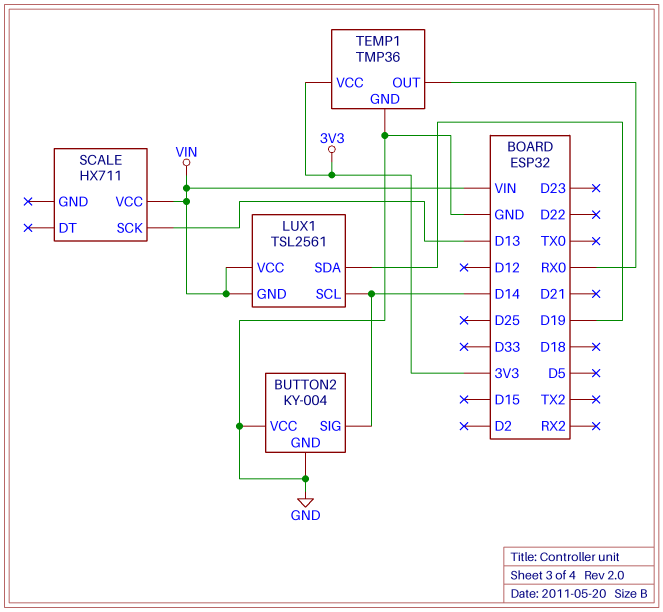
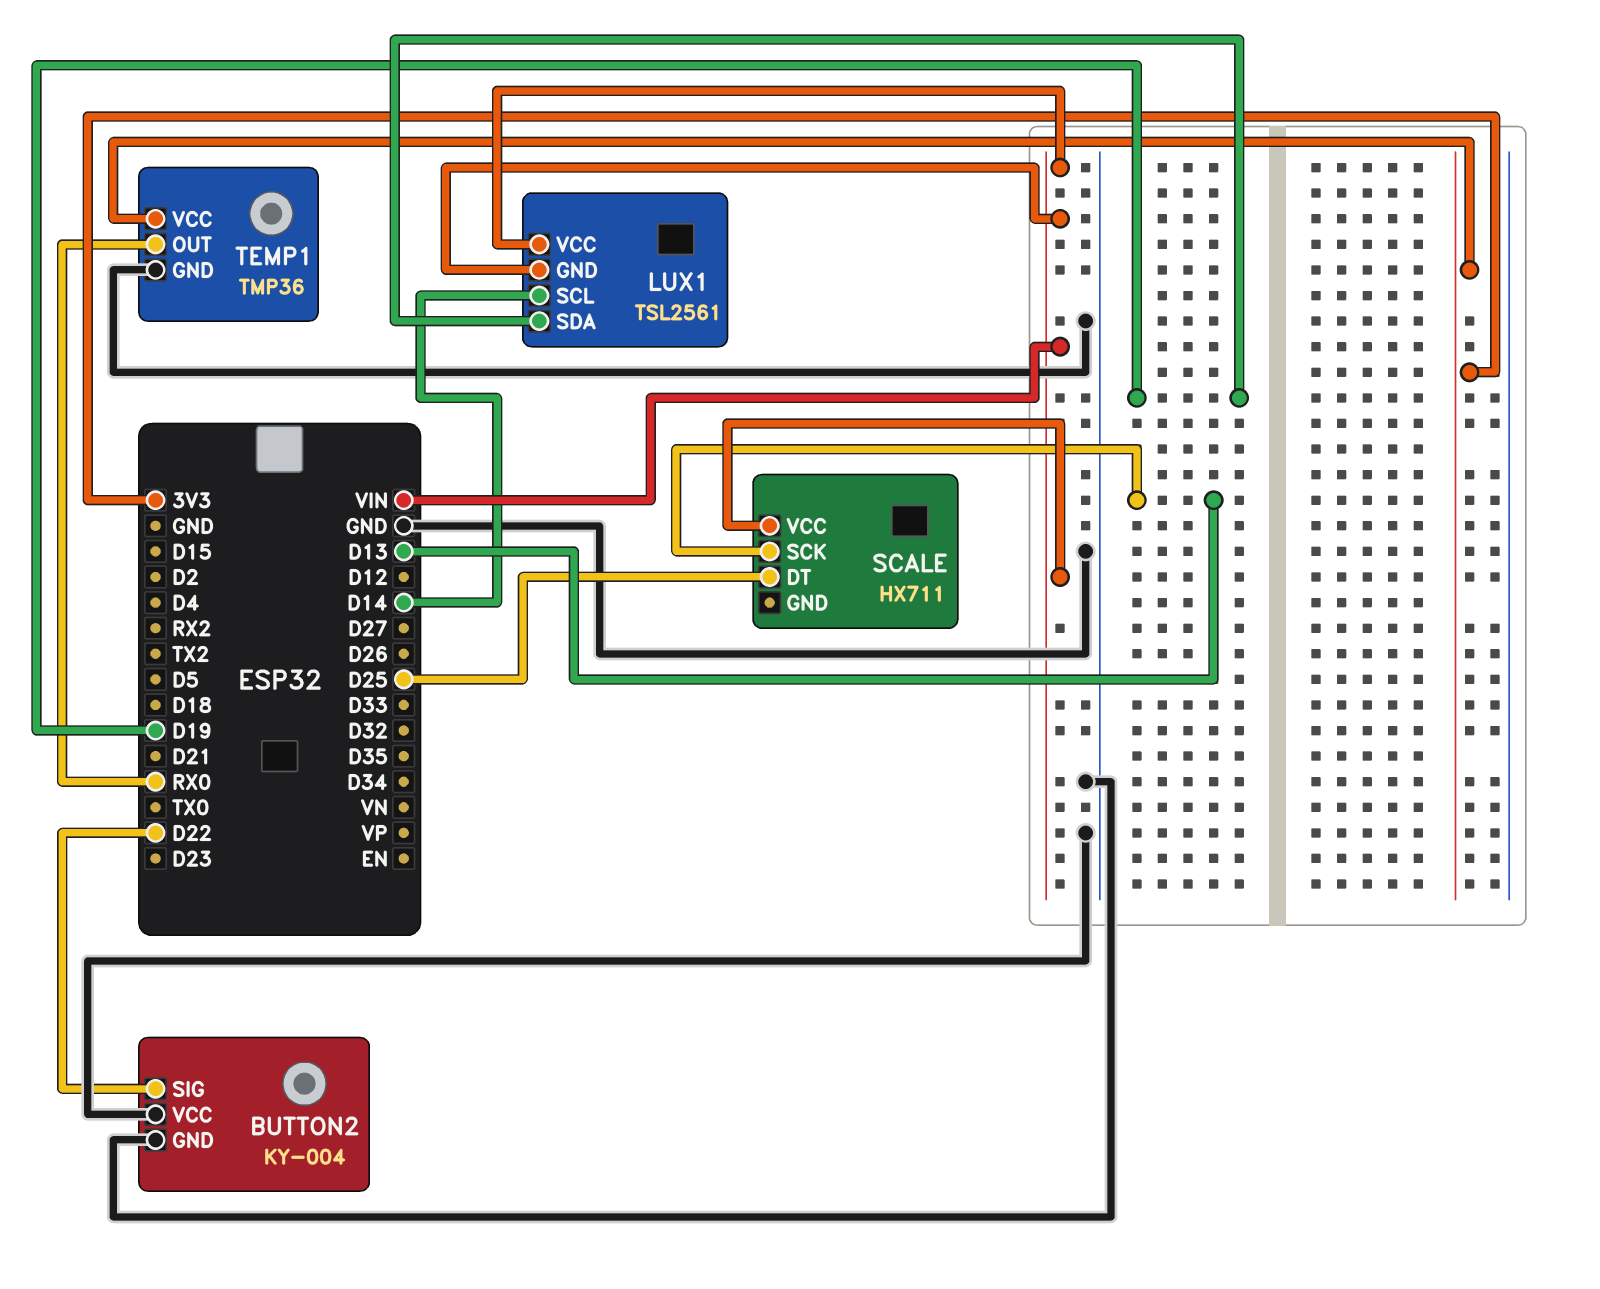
BUTTON2 pin SIG: D14 -> D22
SCALE pin DT: none -> D25

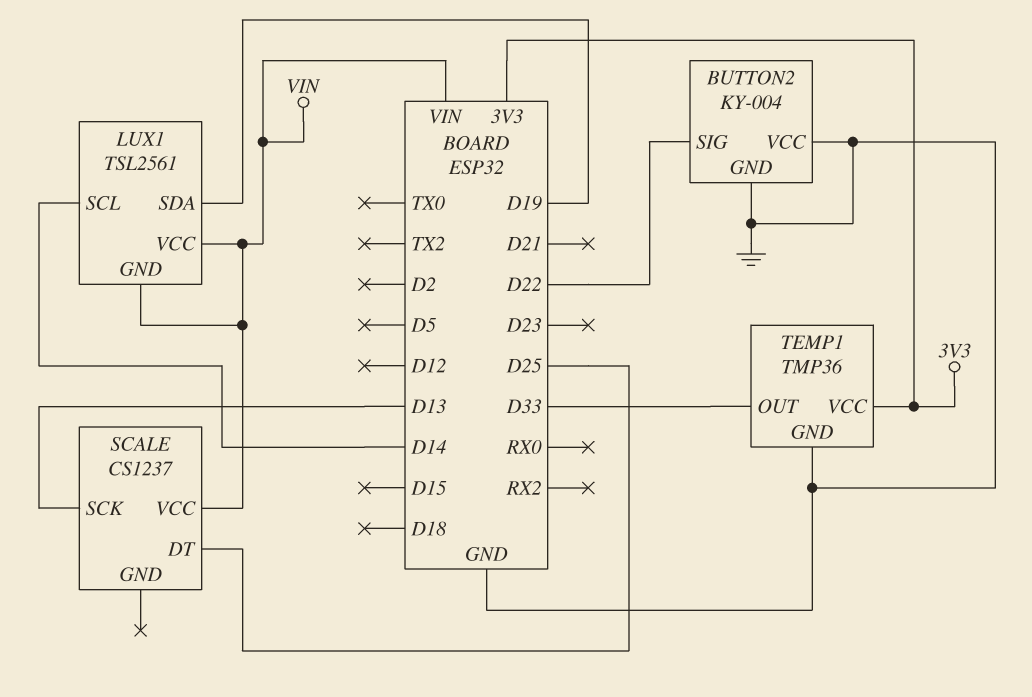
SCALE: HX711 -> CS1237
TEMP1 pin OUT: RX0 -> D33

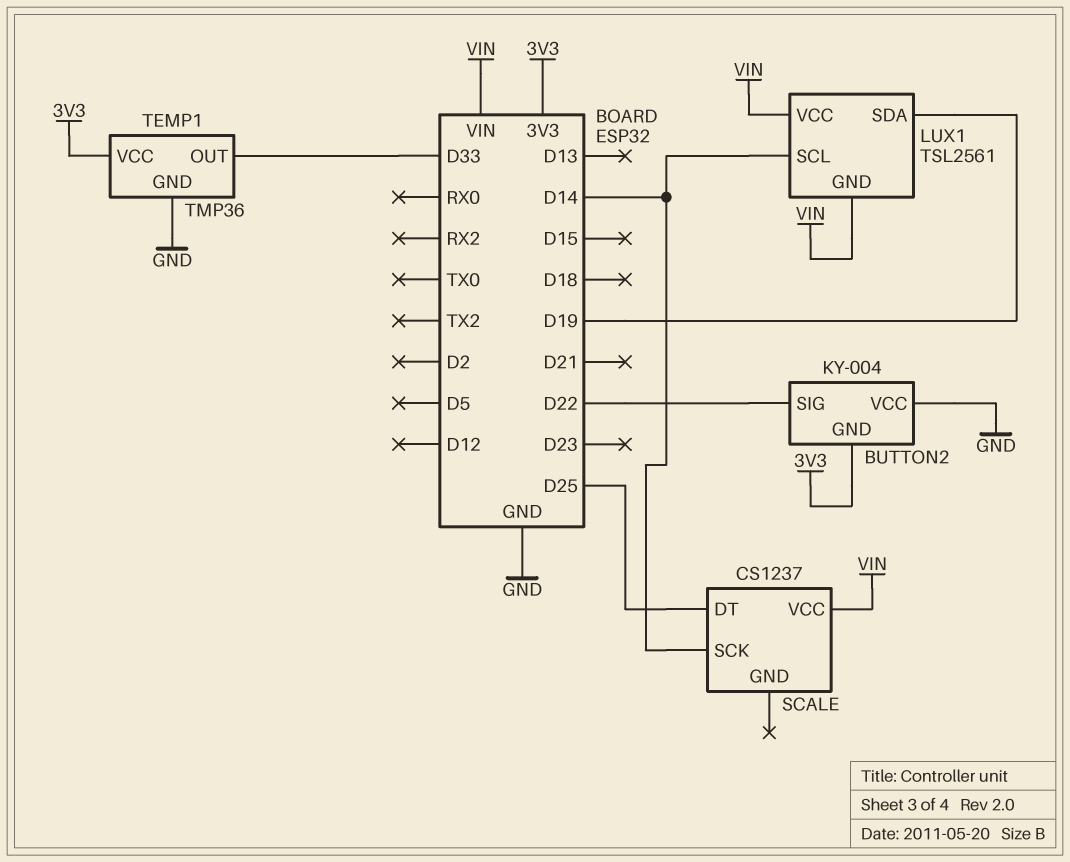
BUTTON2 pin GND: GND -> 3V3
SCALE pin SCK: D13 -> D14

